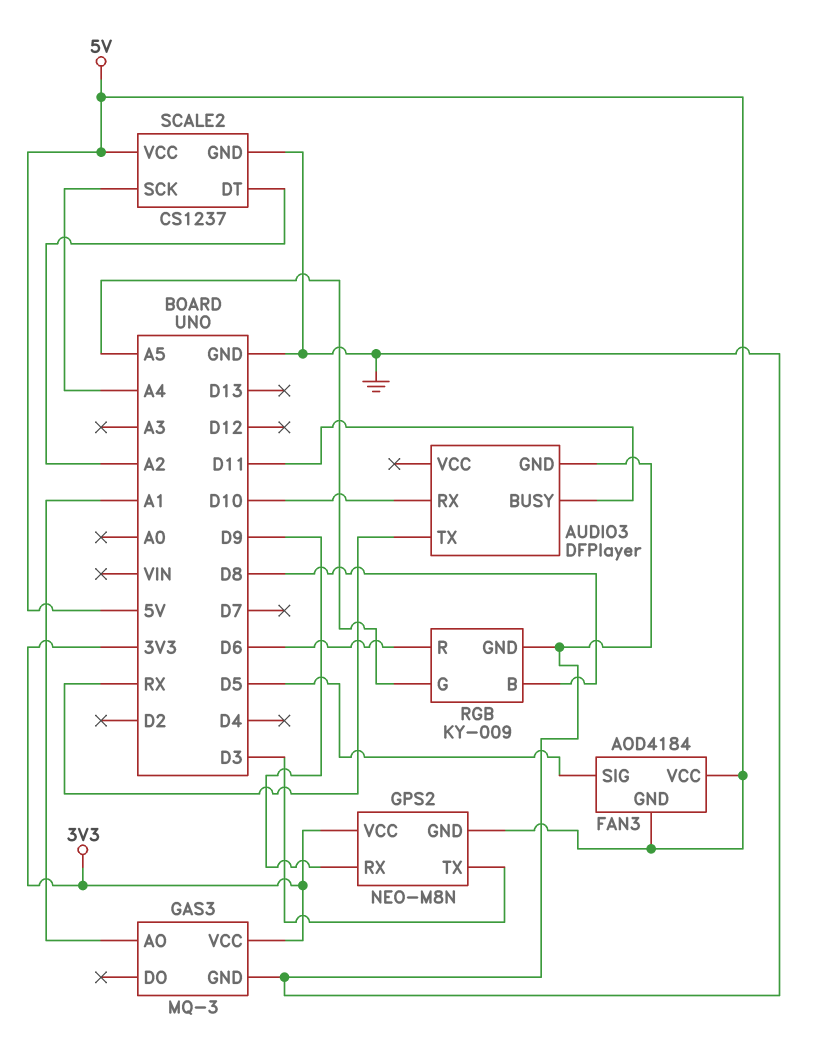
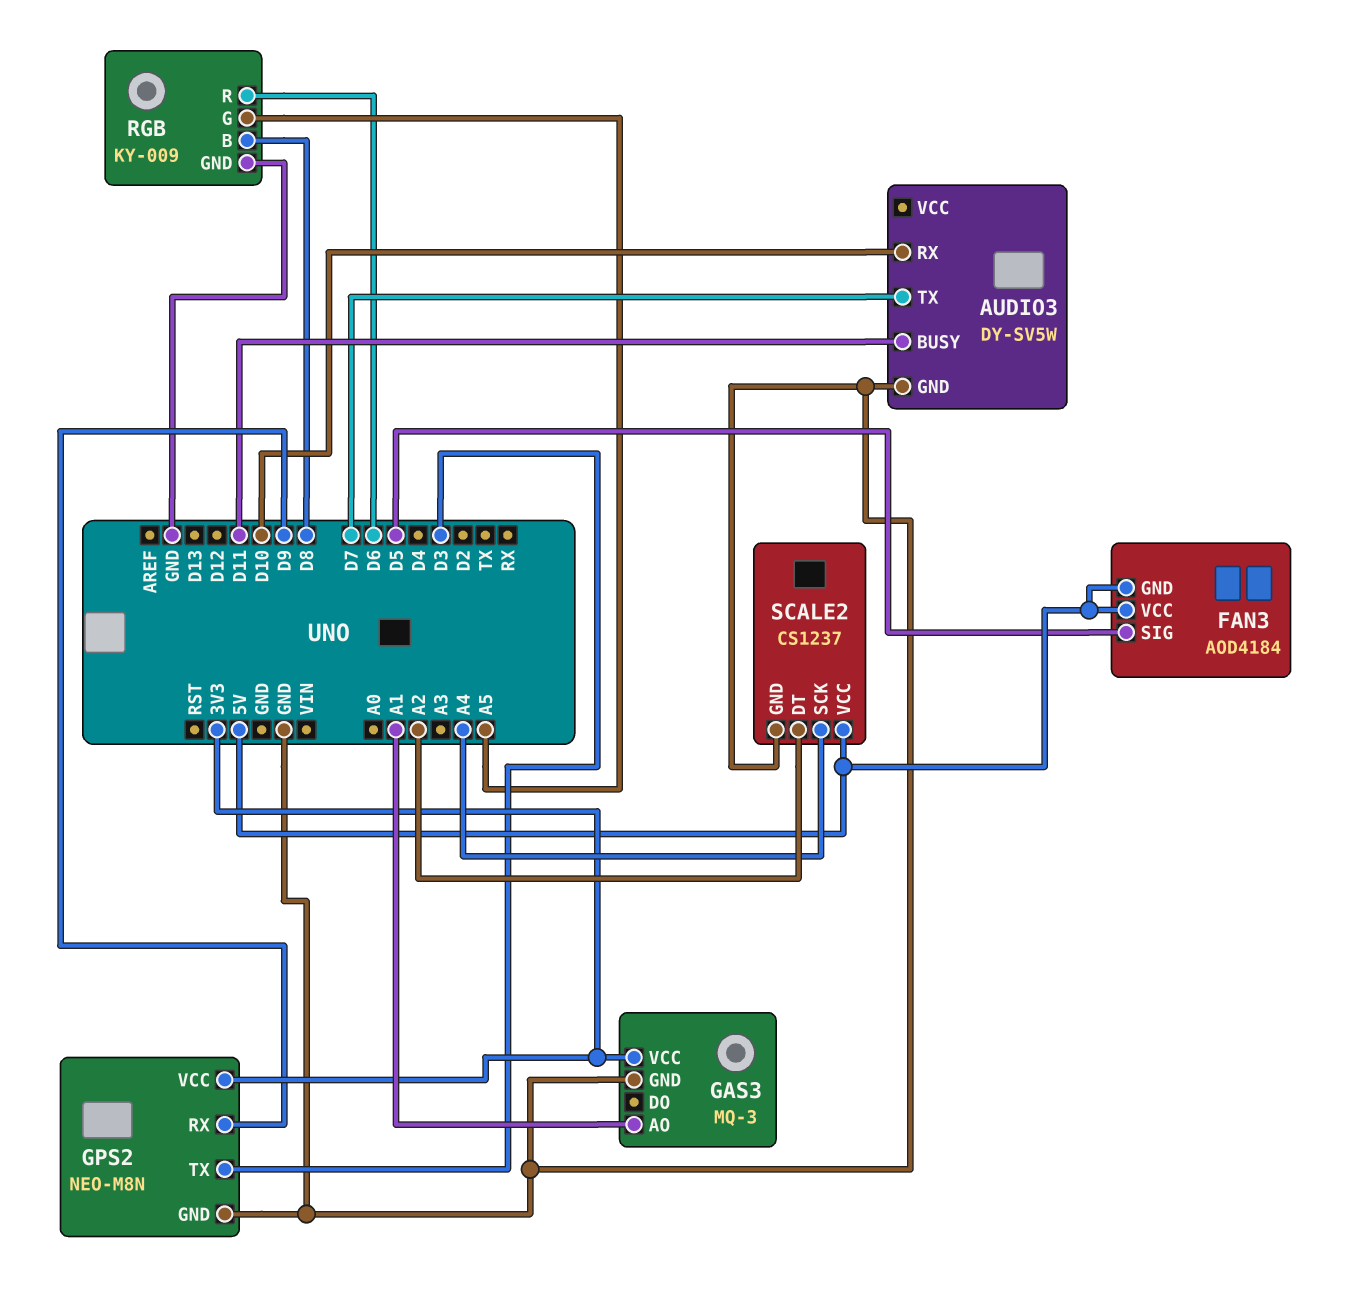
AUDIO3: DFPlayer -> DY-SV5W
AUDIO3 pin TX: RX -> D7
GPS2 pin GND: 5V -> GND

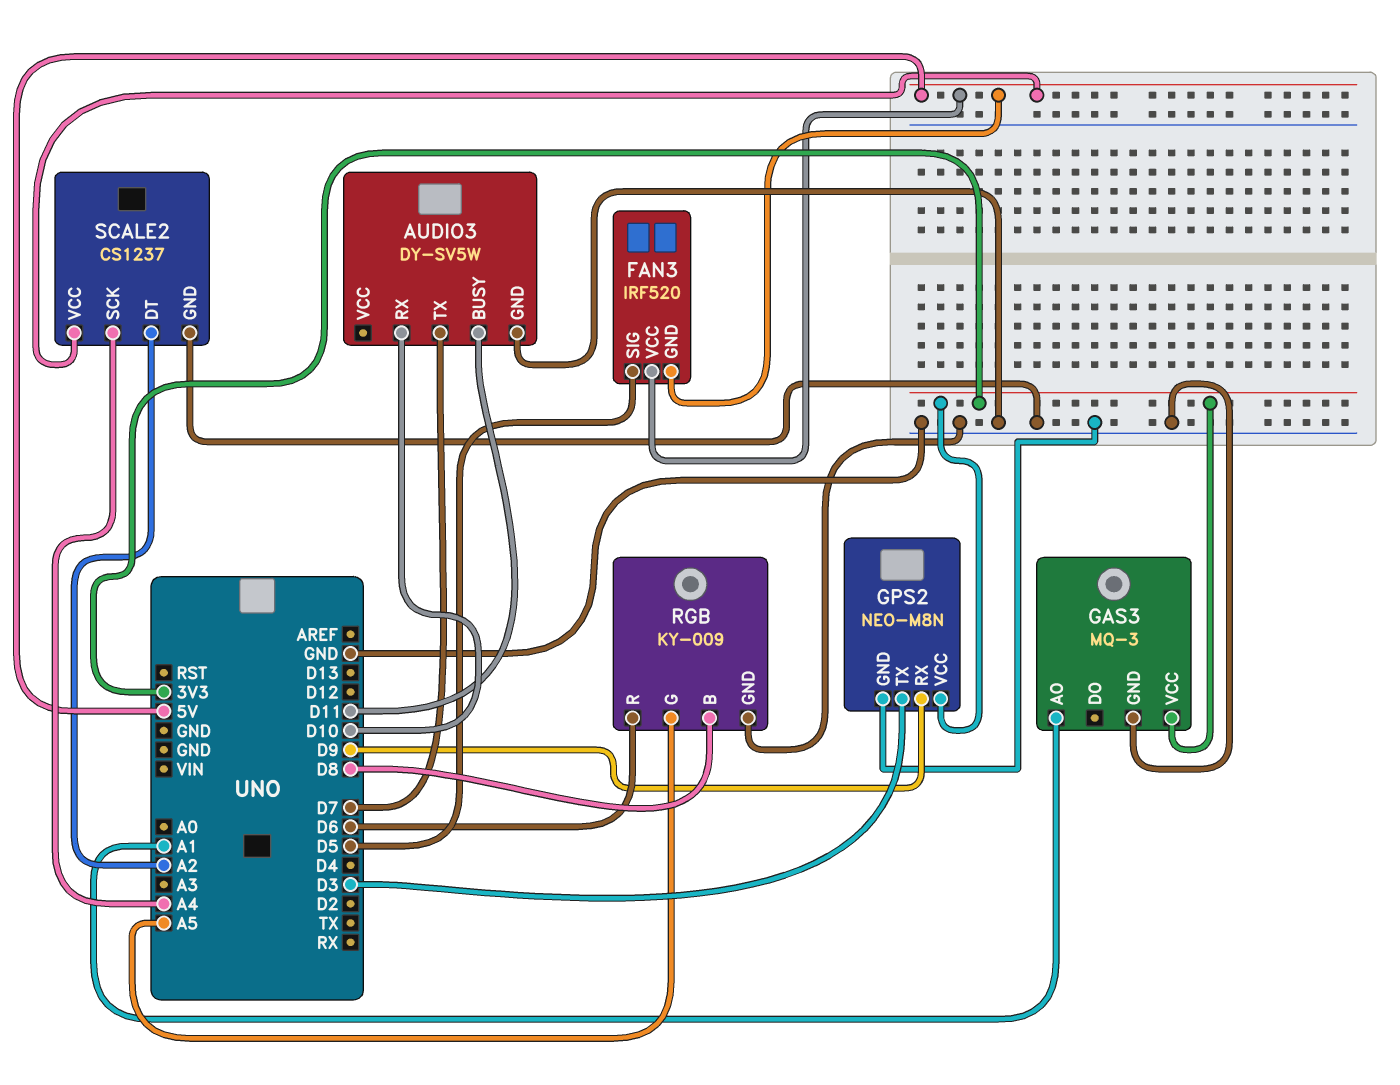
FAN3: AOD4184 -> IRF520

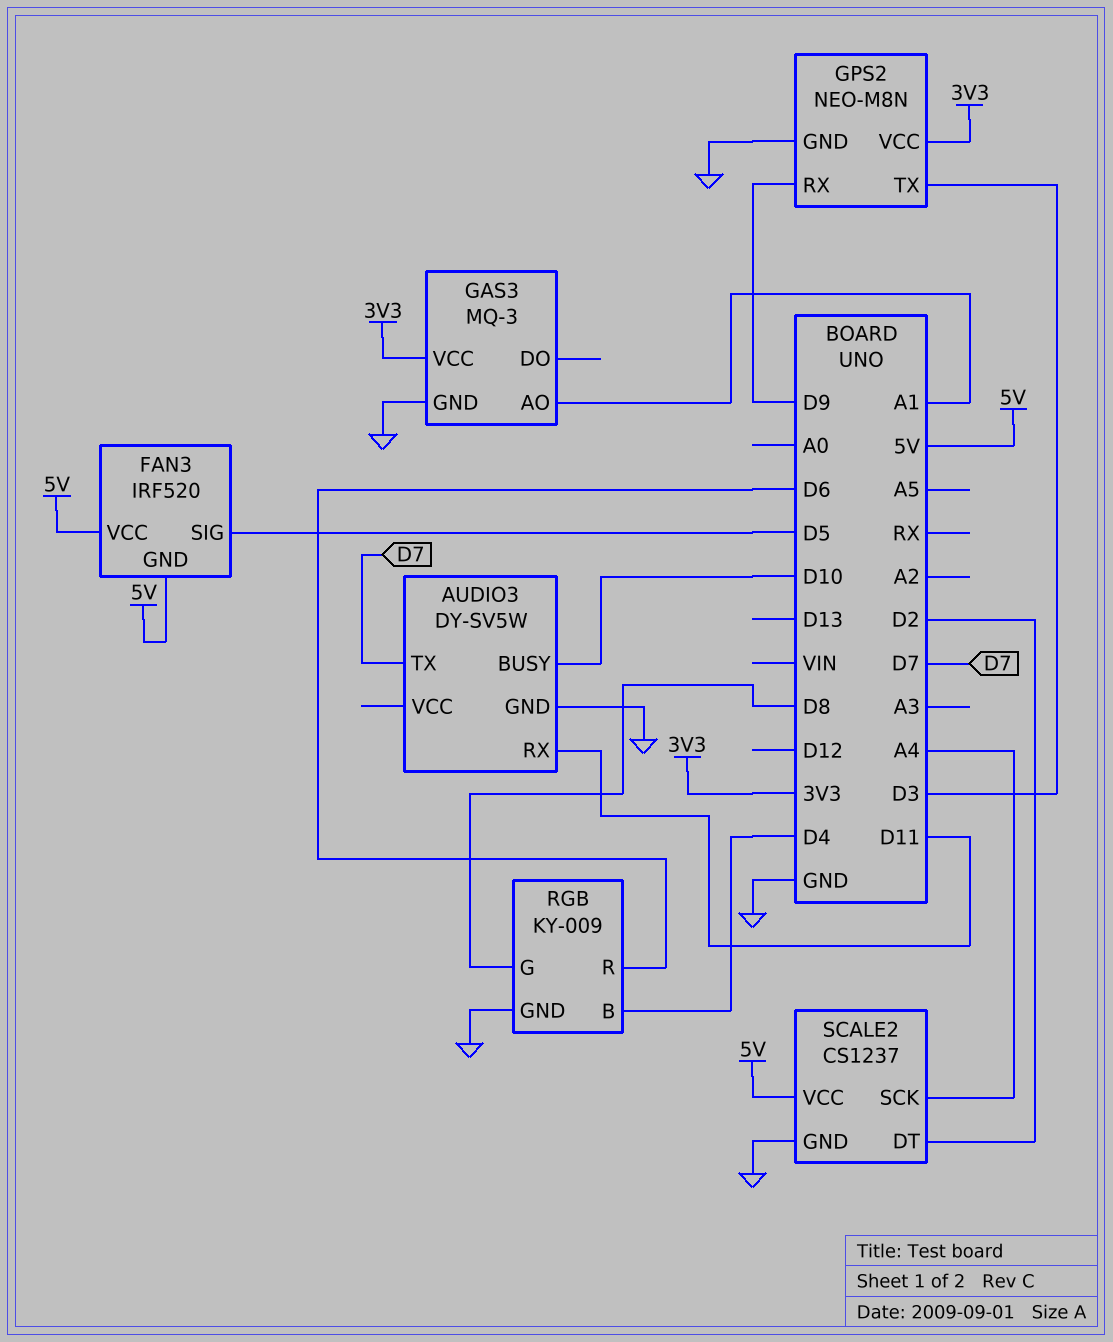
AUDIO3 pin BUSY: D11 -> D10
AUDIO3 pin RX: D10 -> D11
RGB pin B: D8 -> D4
RGB pin G: A5 -> D8
SCALE2 pin DT: A2 -> D2

